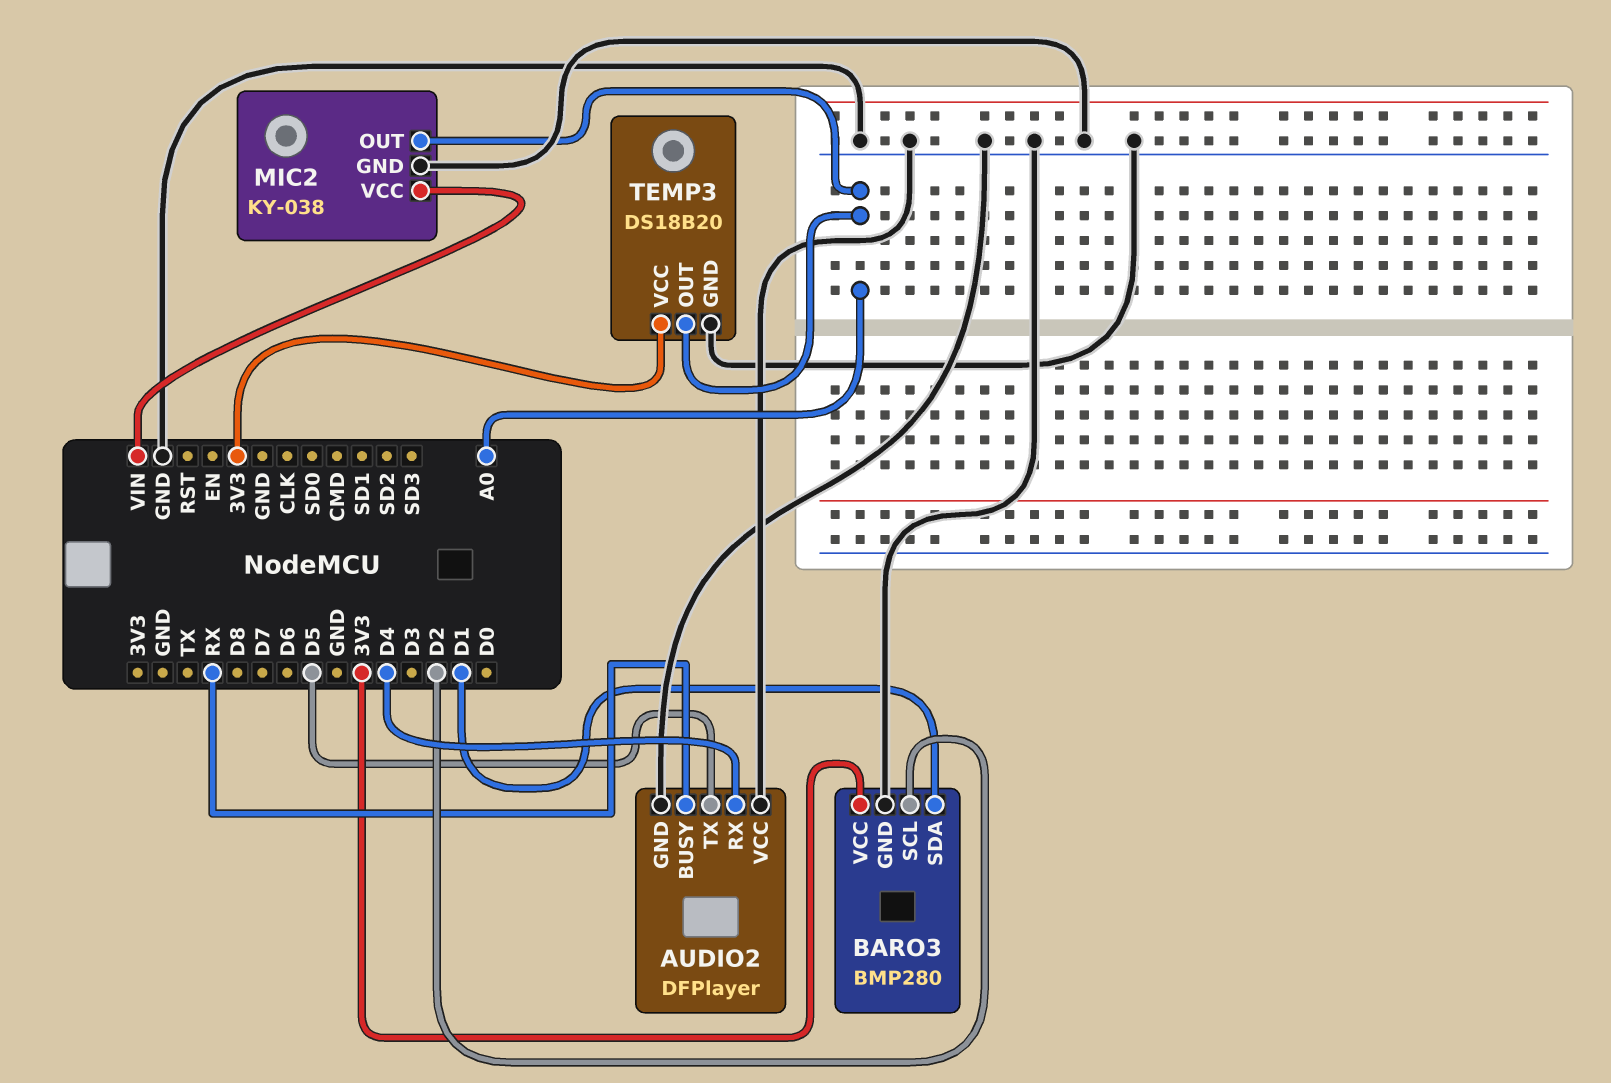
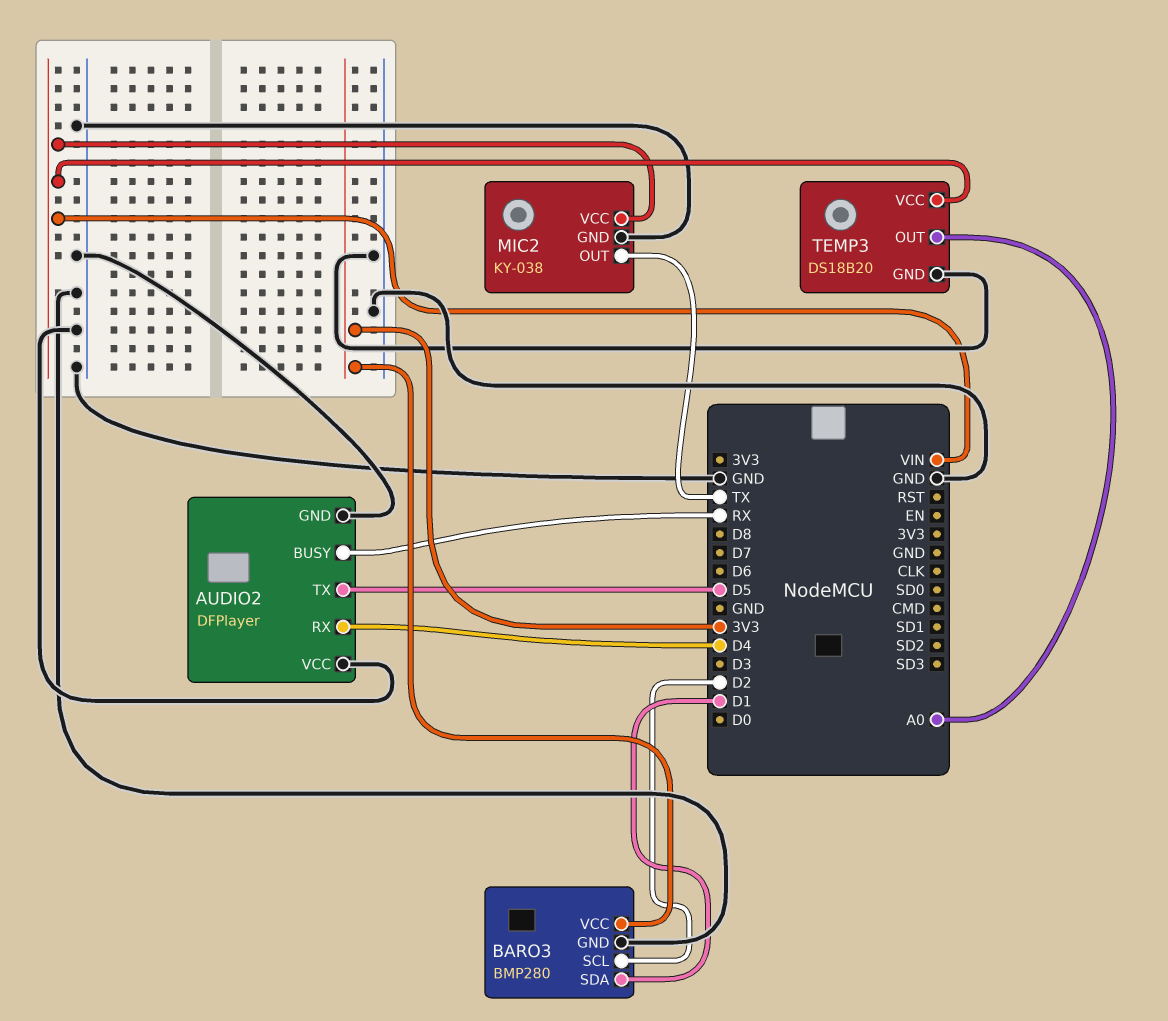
MIC2 pin OUT: A0 -> TX
TEMP3 pin VCC: 3V3 -> VIN

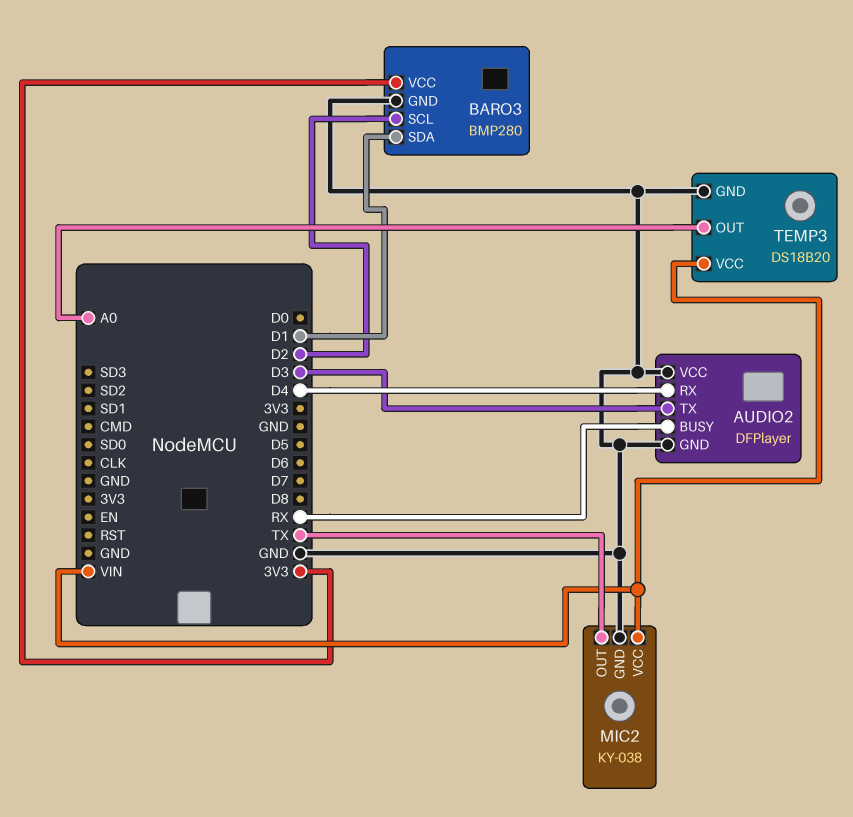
AUDIO2 pin TX: D5 -> D3

